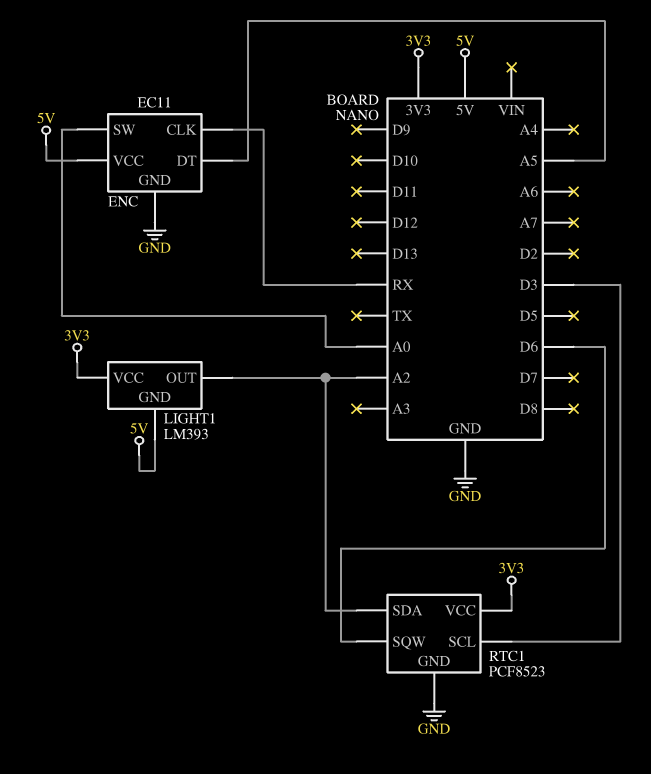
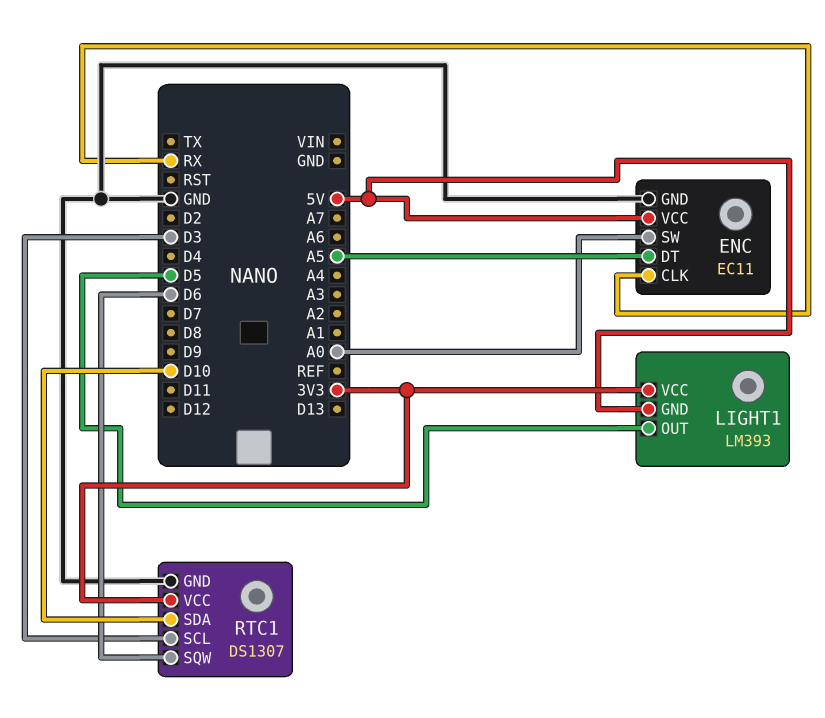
LIGHT1 pin OUT: A2 -> D5
RTC1: PCF8523 -> DS1307
RTC1 pin SDA: A2 -> D10

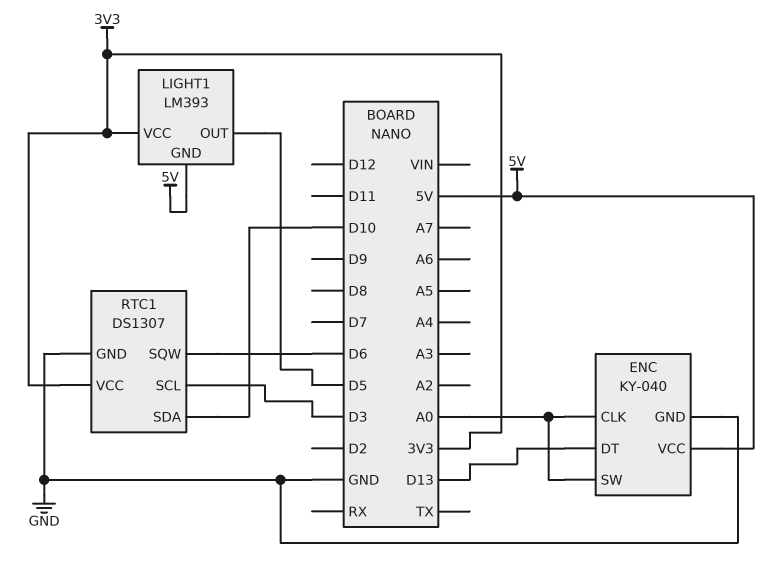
ENC: EC11 -> KY-040
ENC pin CLK: RX -> A0
ENC pin DT: A5 -> D13

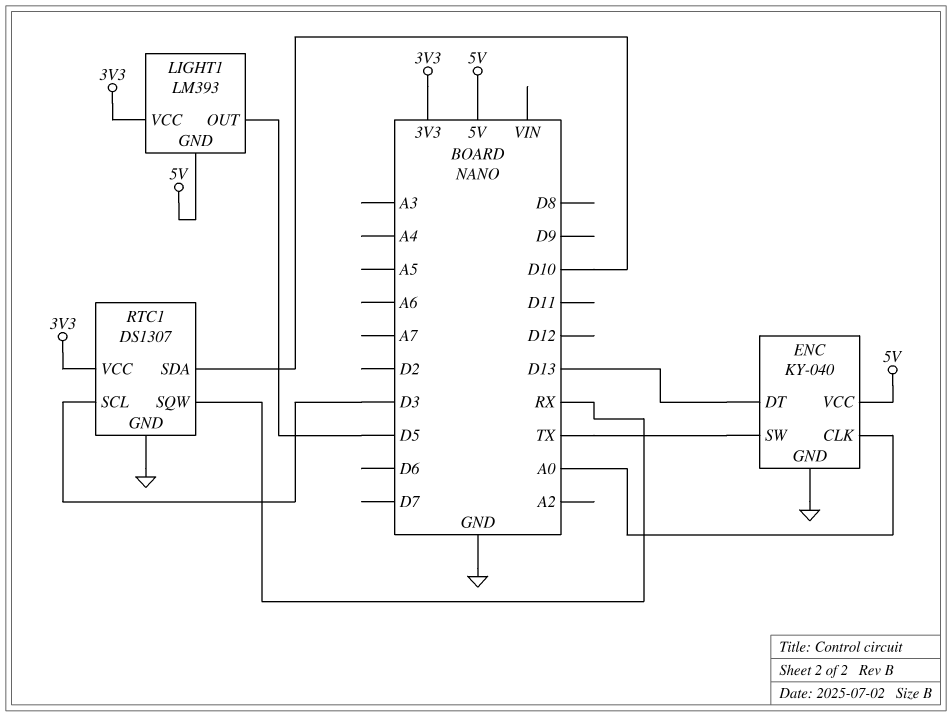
ENC pin SW: A0 -> TX
RTC1 pin SQW: D6 -> RX

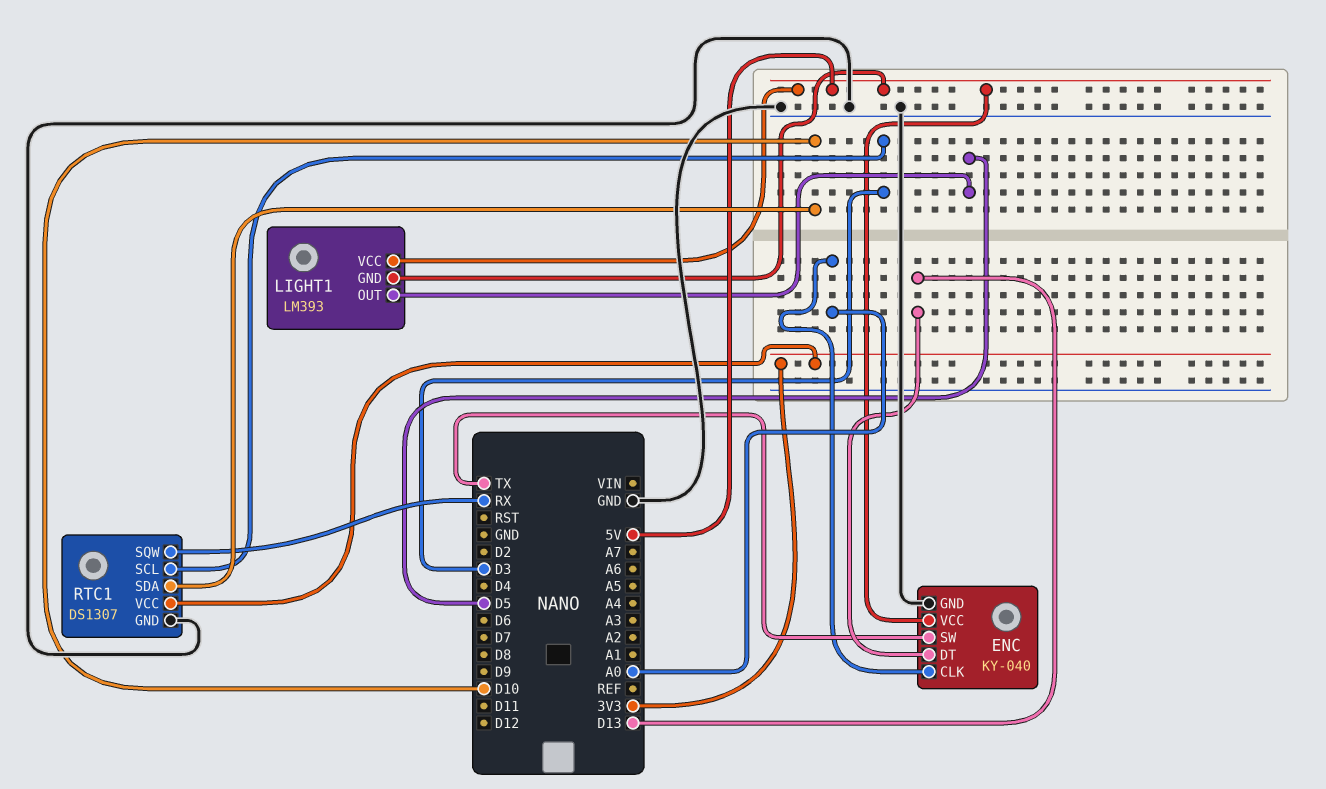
LIGHT1 pin VCC: 3V3 -> 5V

